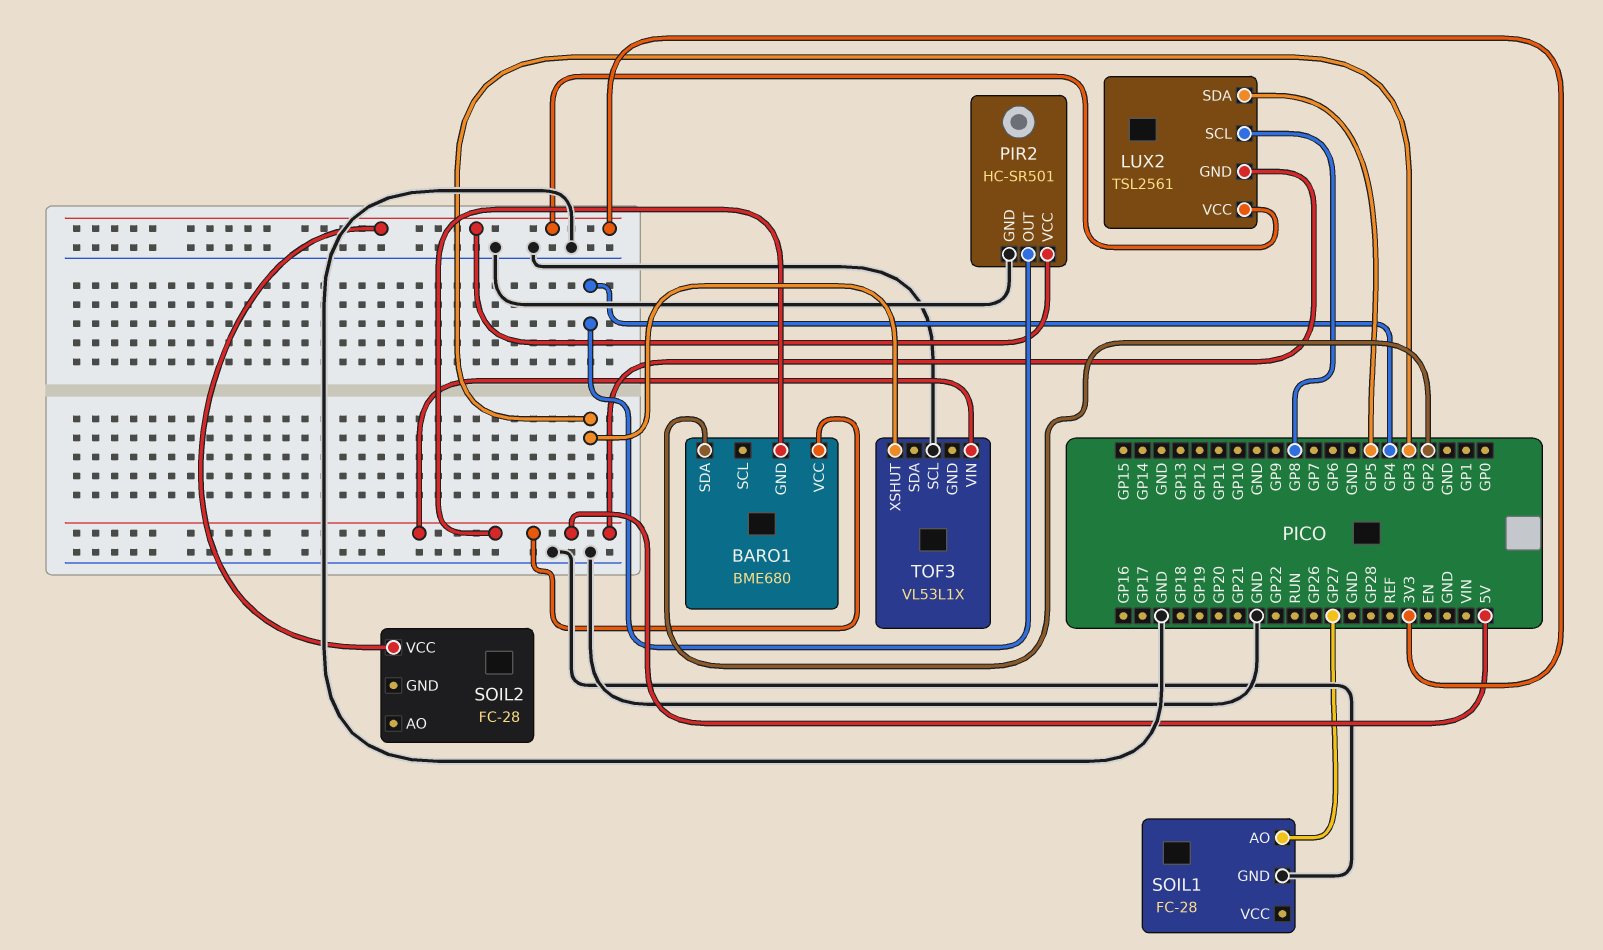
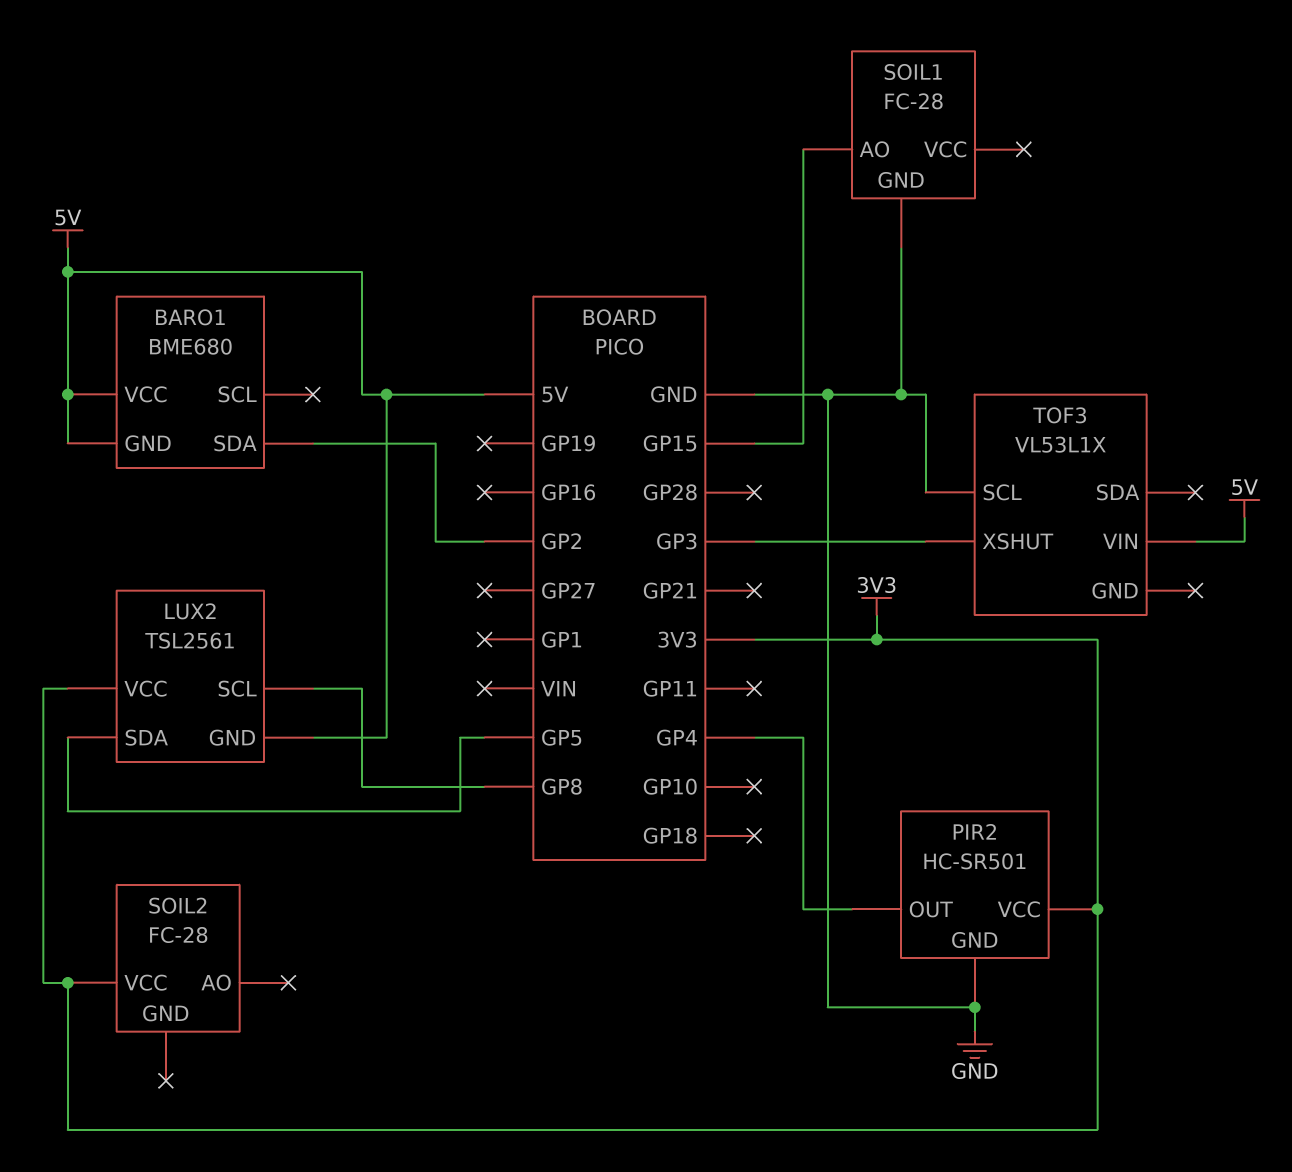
SOIL1 pin AO: GP27 -> GP15

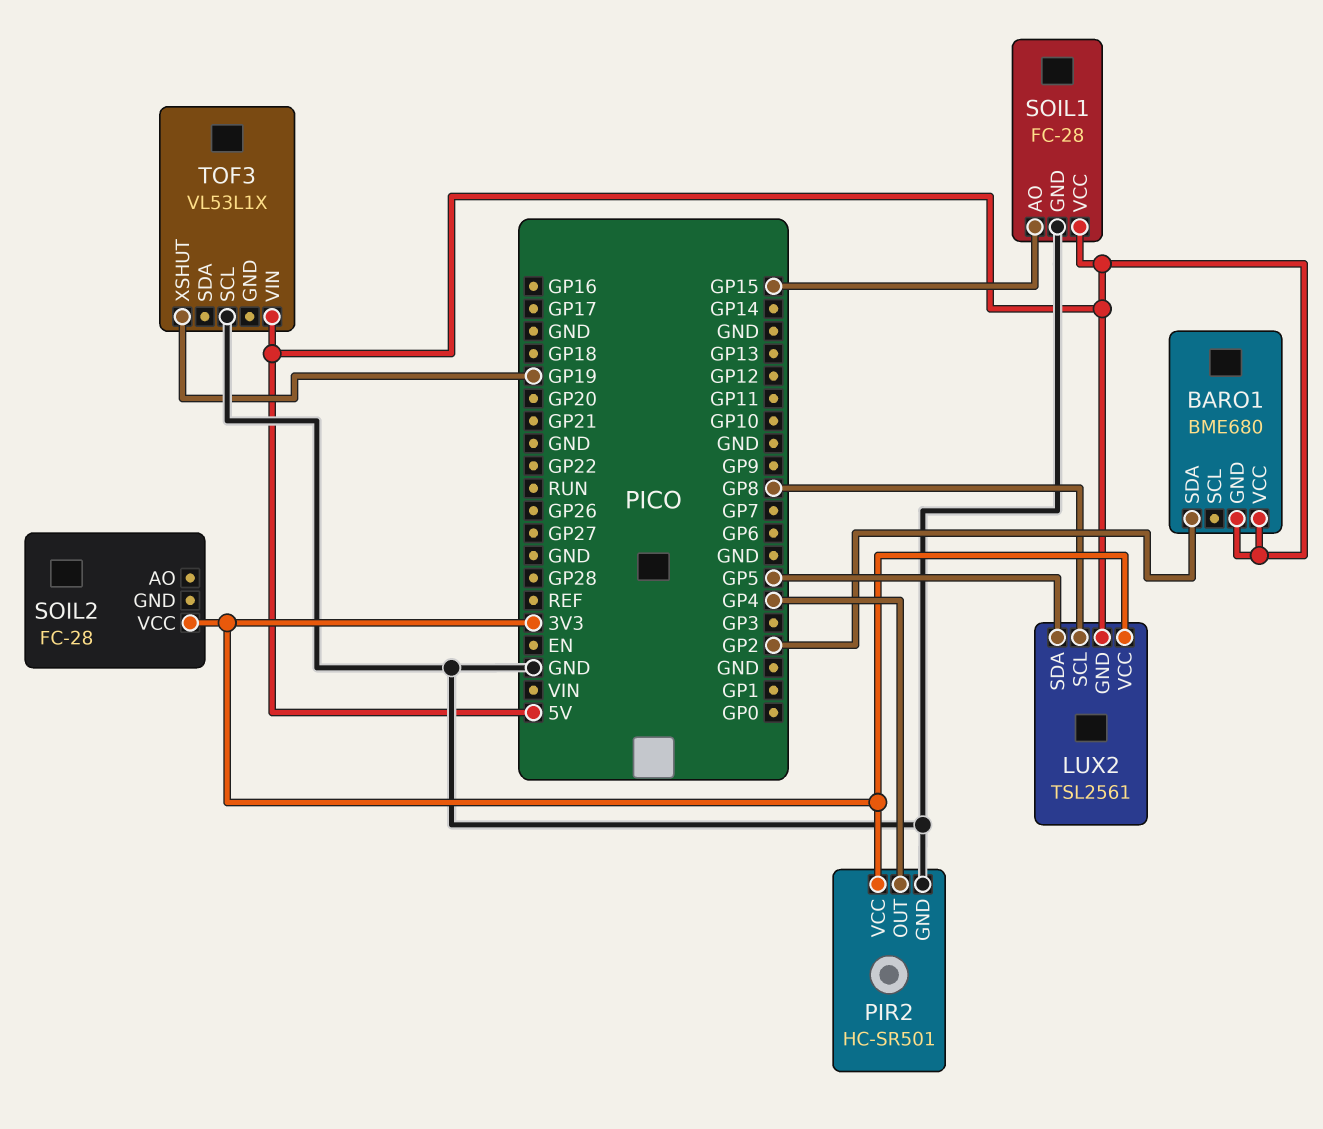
SOIL1 pin VCC: none -> 5V
TOF3 pin XSHUT: GP3 -> GP19

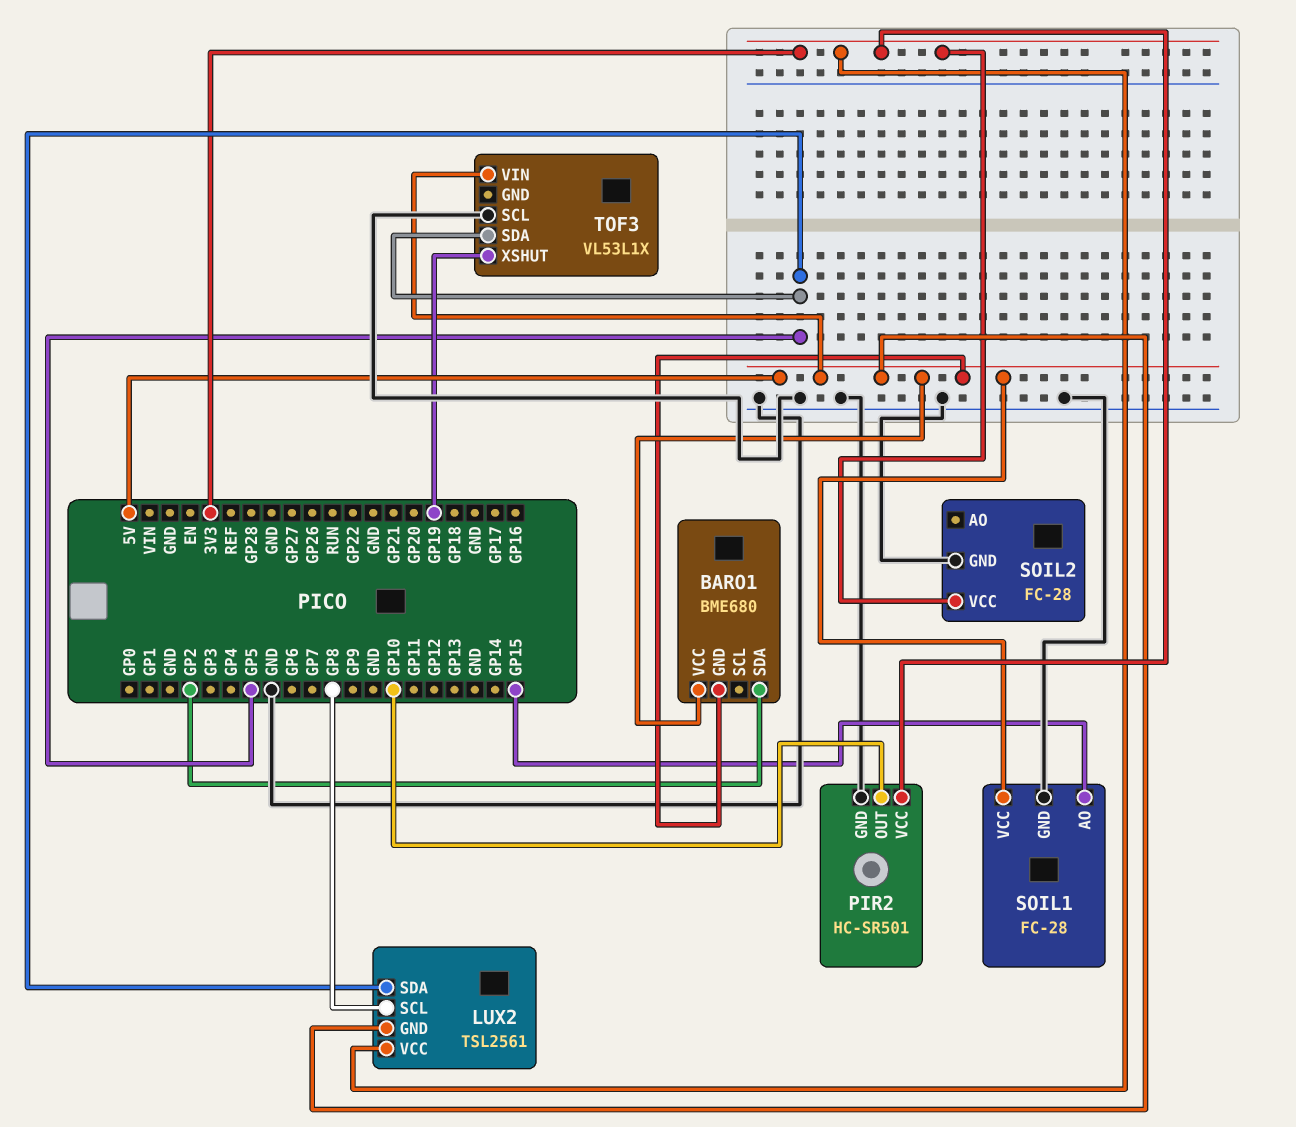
PIR2 pin OUT: GP4 -> GP10
SOIL2 pin GND: none -> GND
TOF3 pin SDA: none -> GP5

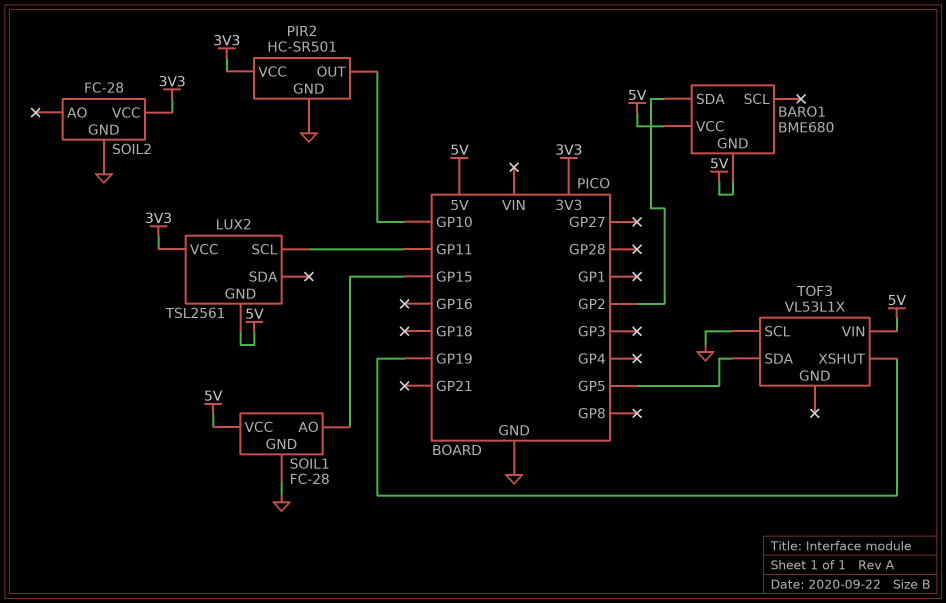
LUX2 pin SCL: GP8 -> GP11
LUX2 pin SDA: GP5 -> none

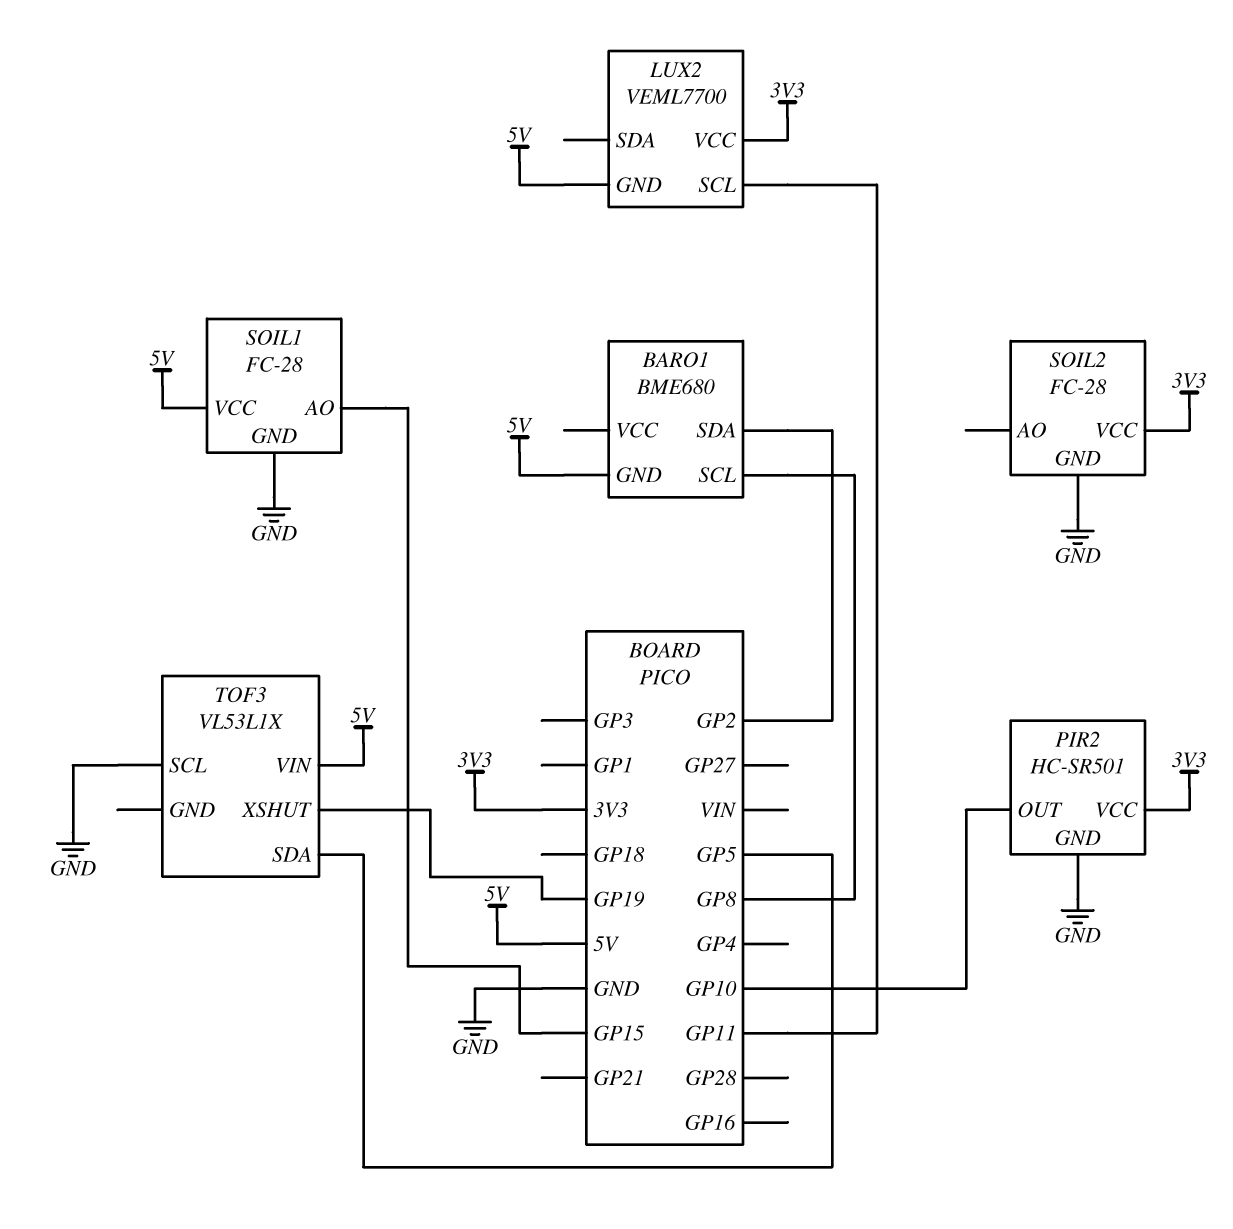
BARO1 pin SCL: none -> GP8
BARO1 pin VCC: 5V -> none
LUX2: TSL2561 -> VEML7700

